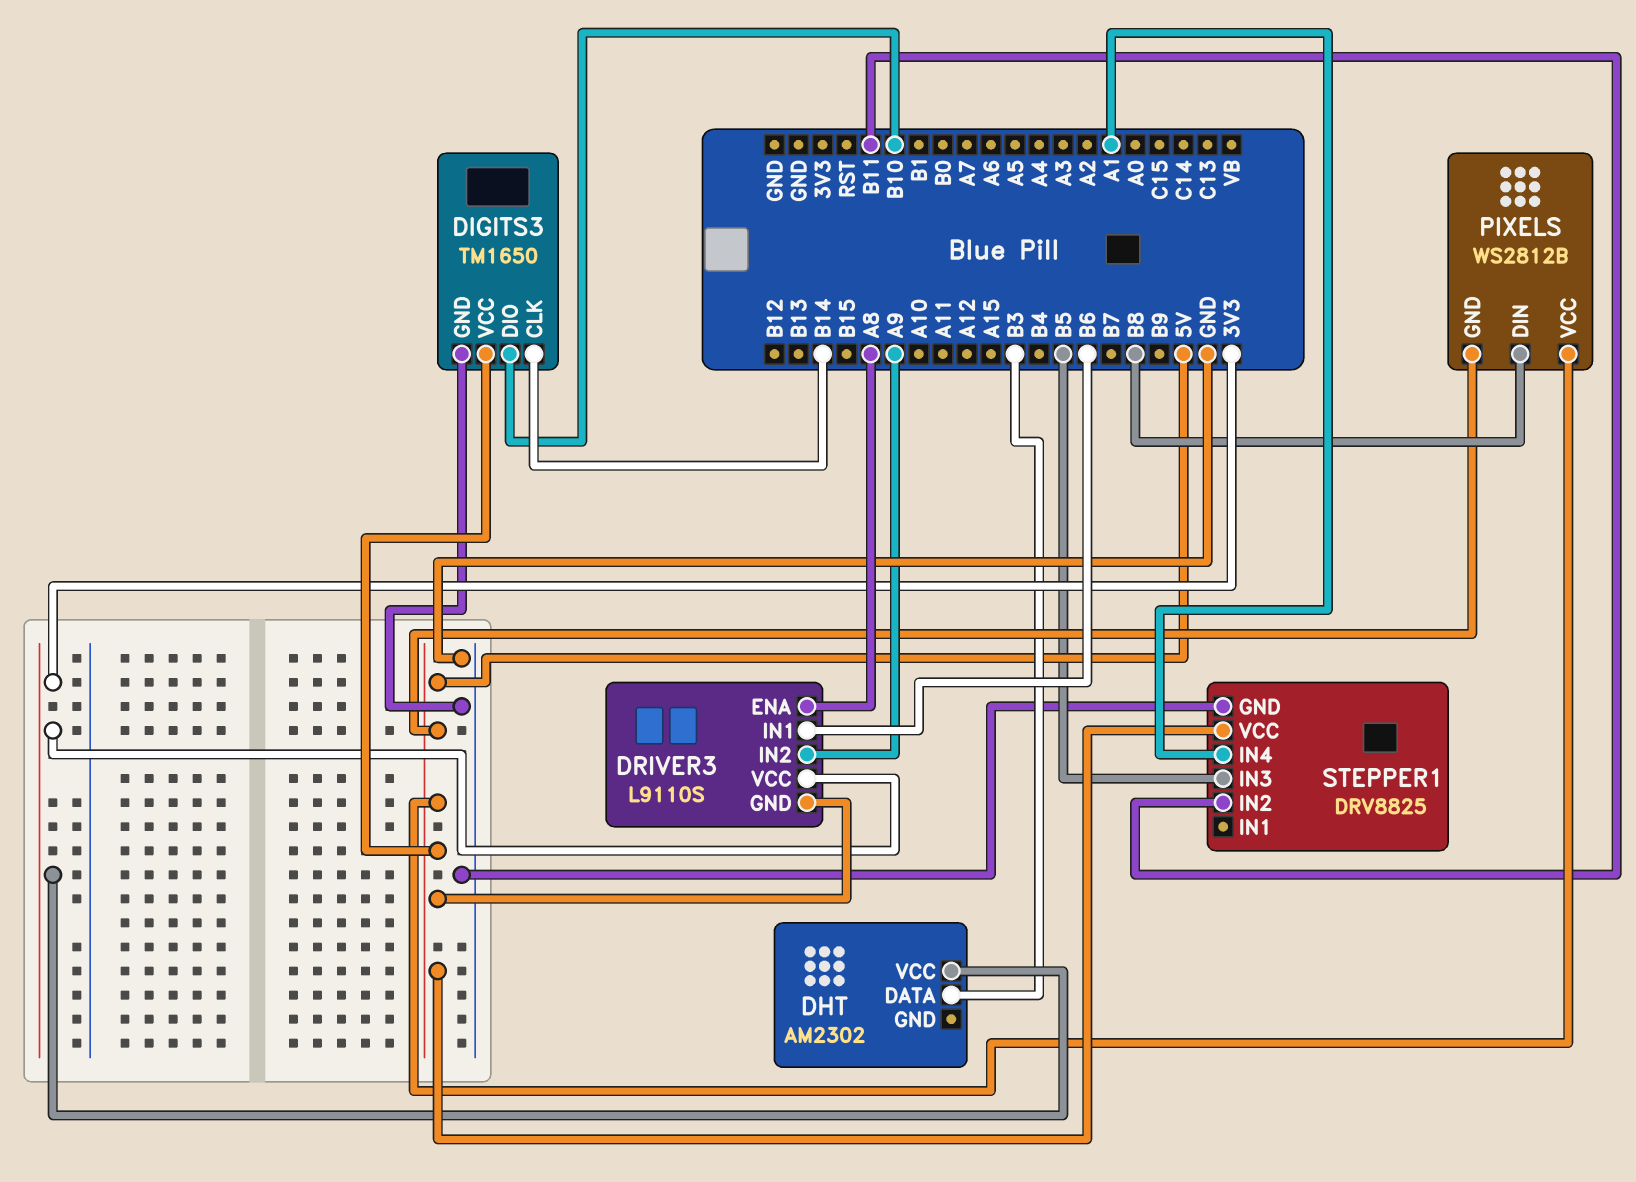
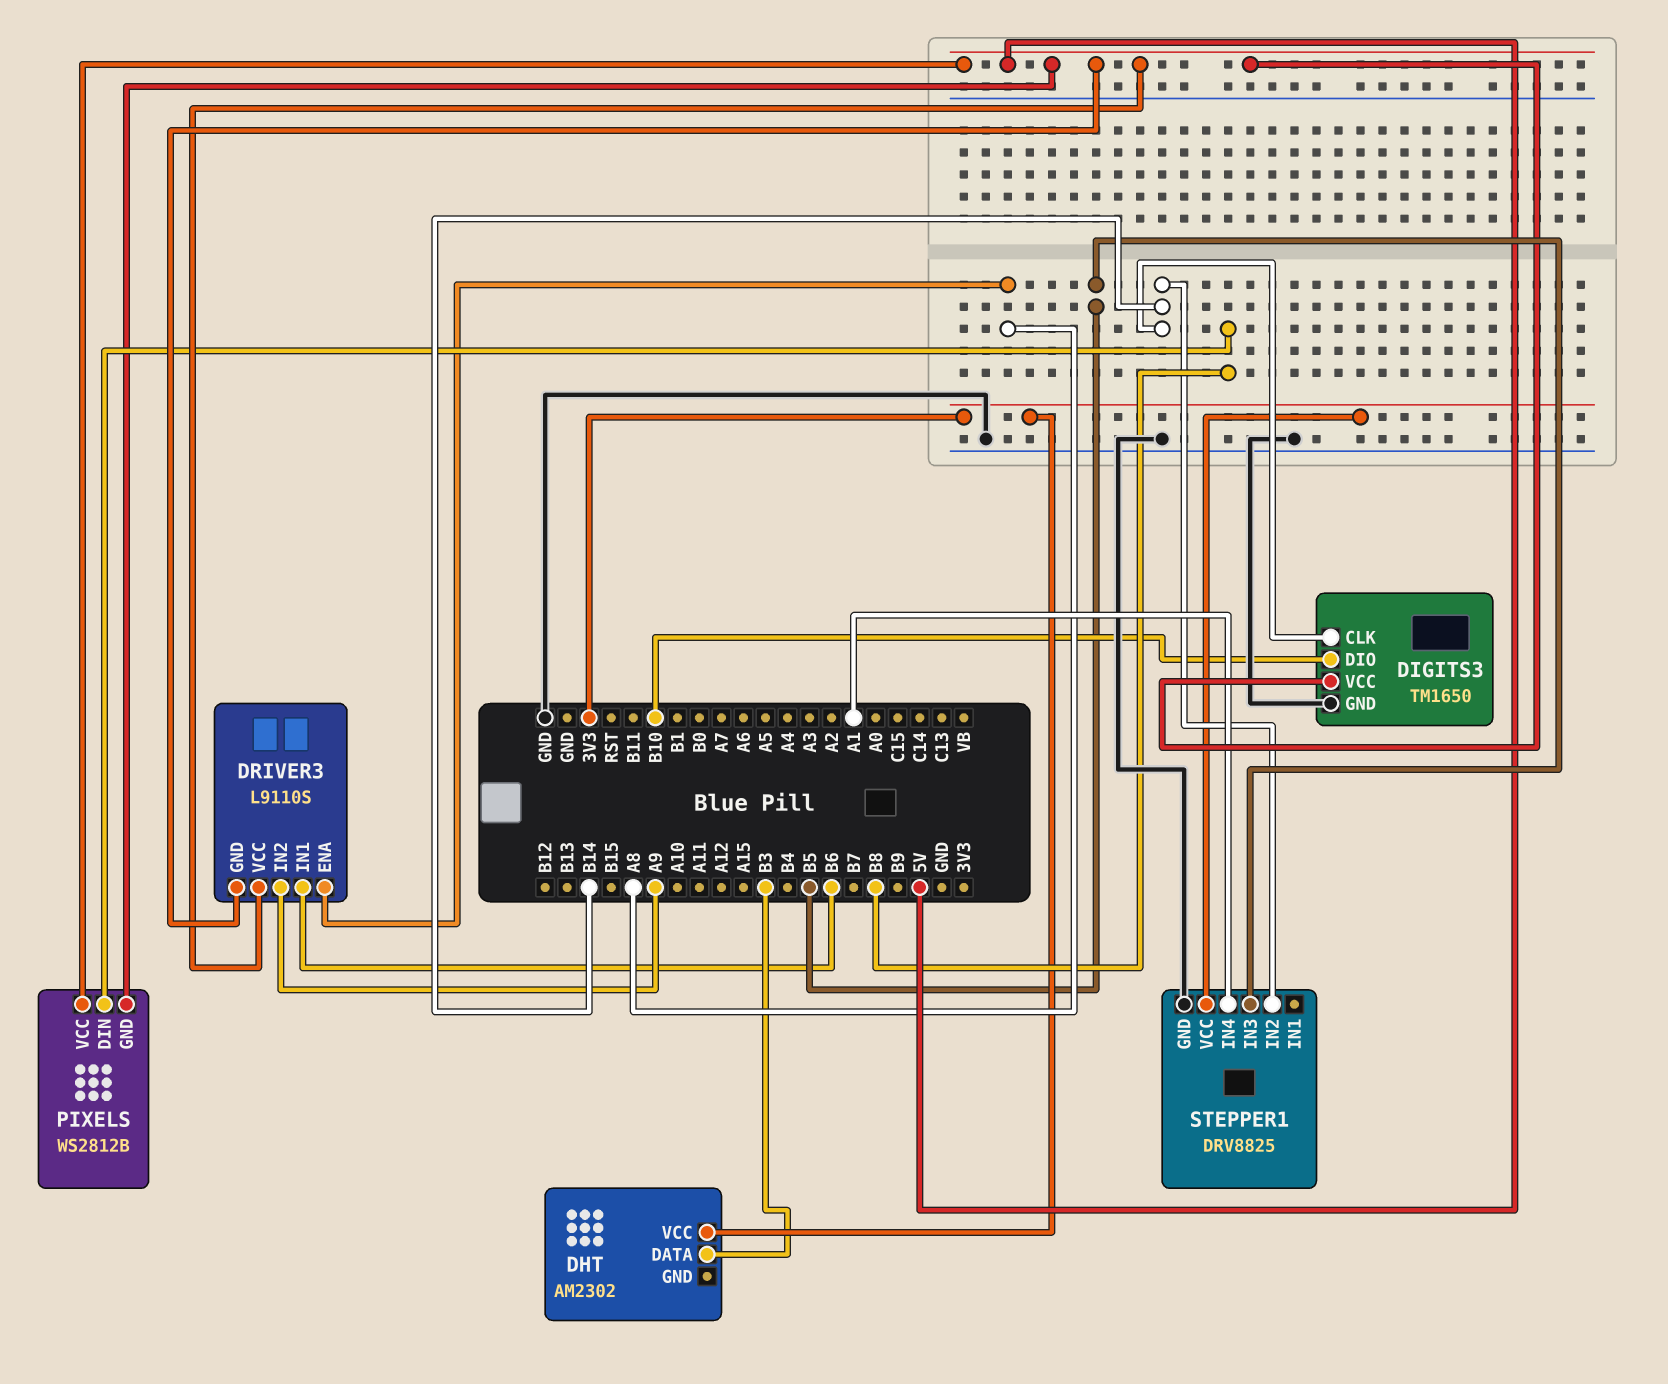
DRIVER3 pin VCC: 3V3 -> 5V
STEPPER1 pin IN2: B11 -> B14
STEPPER1 pin VCC: 5V -> 3V3

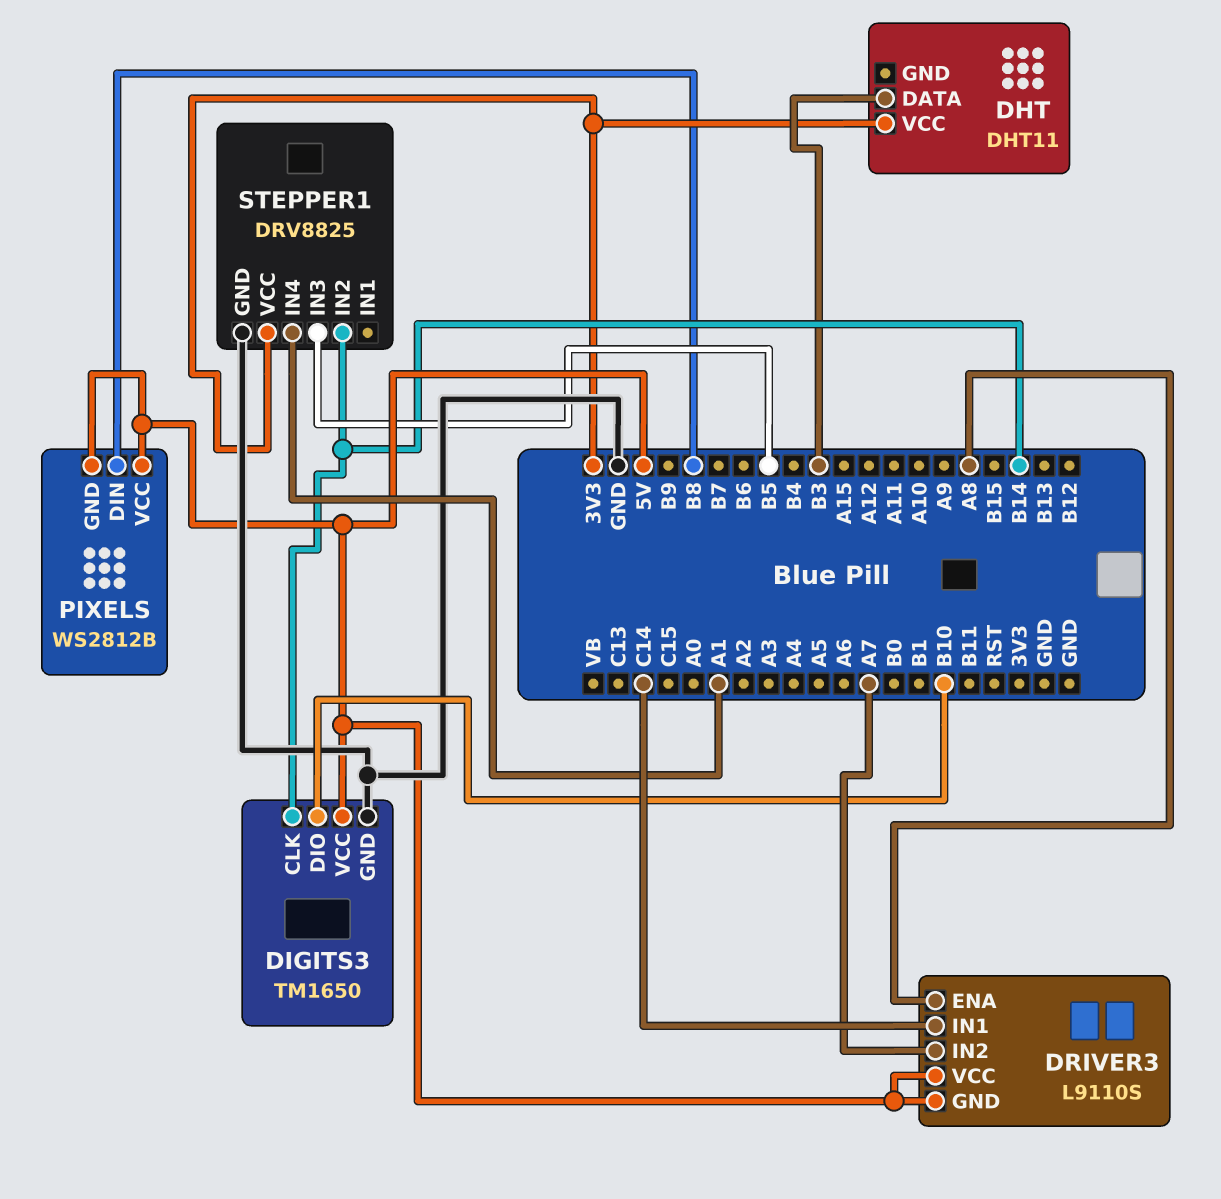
DHT: AM2302 -> DHT11
DRIVER3 pin IN1: B6 -> C14
DRIVER3 pin IN2: A9 -> A7

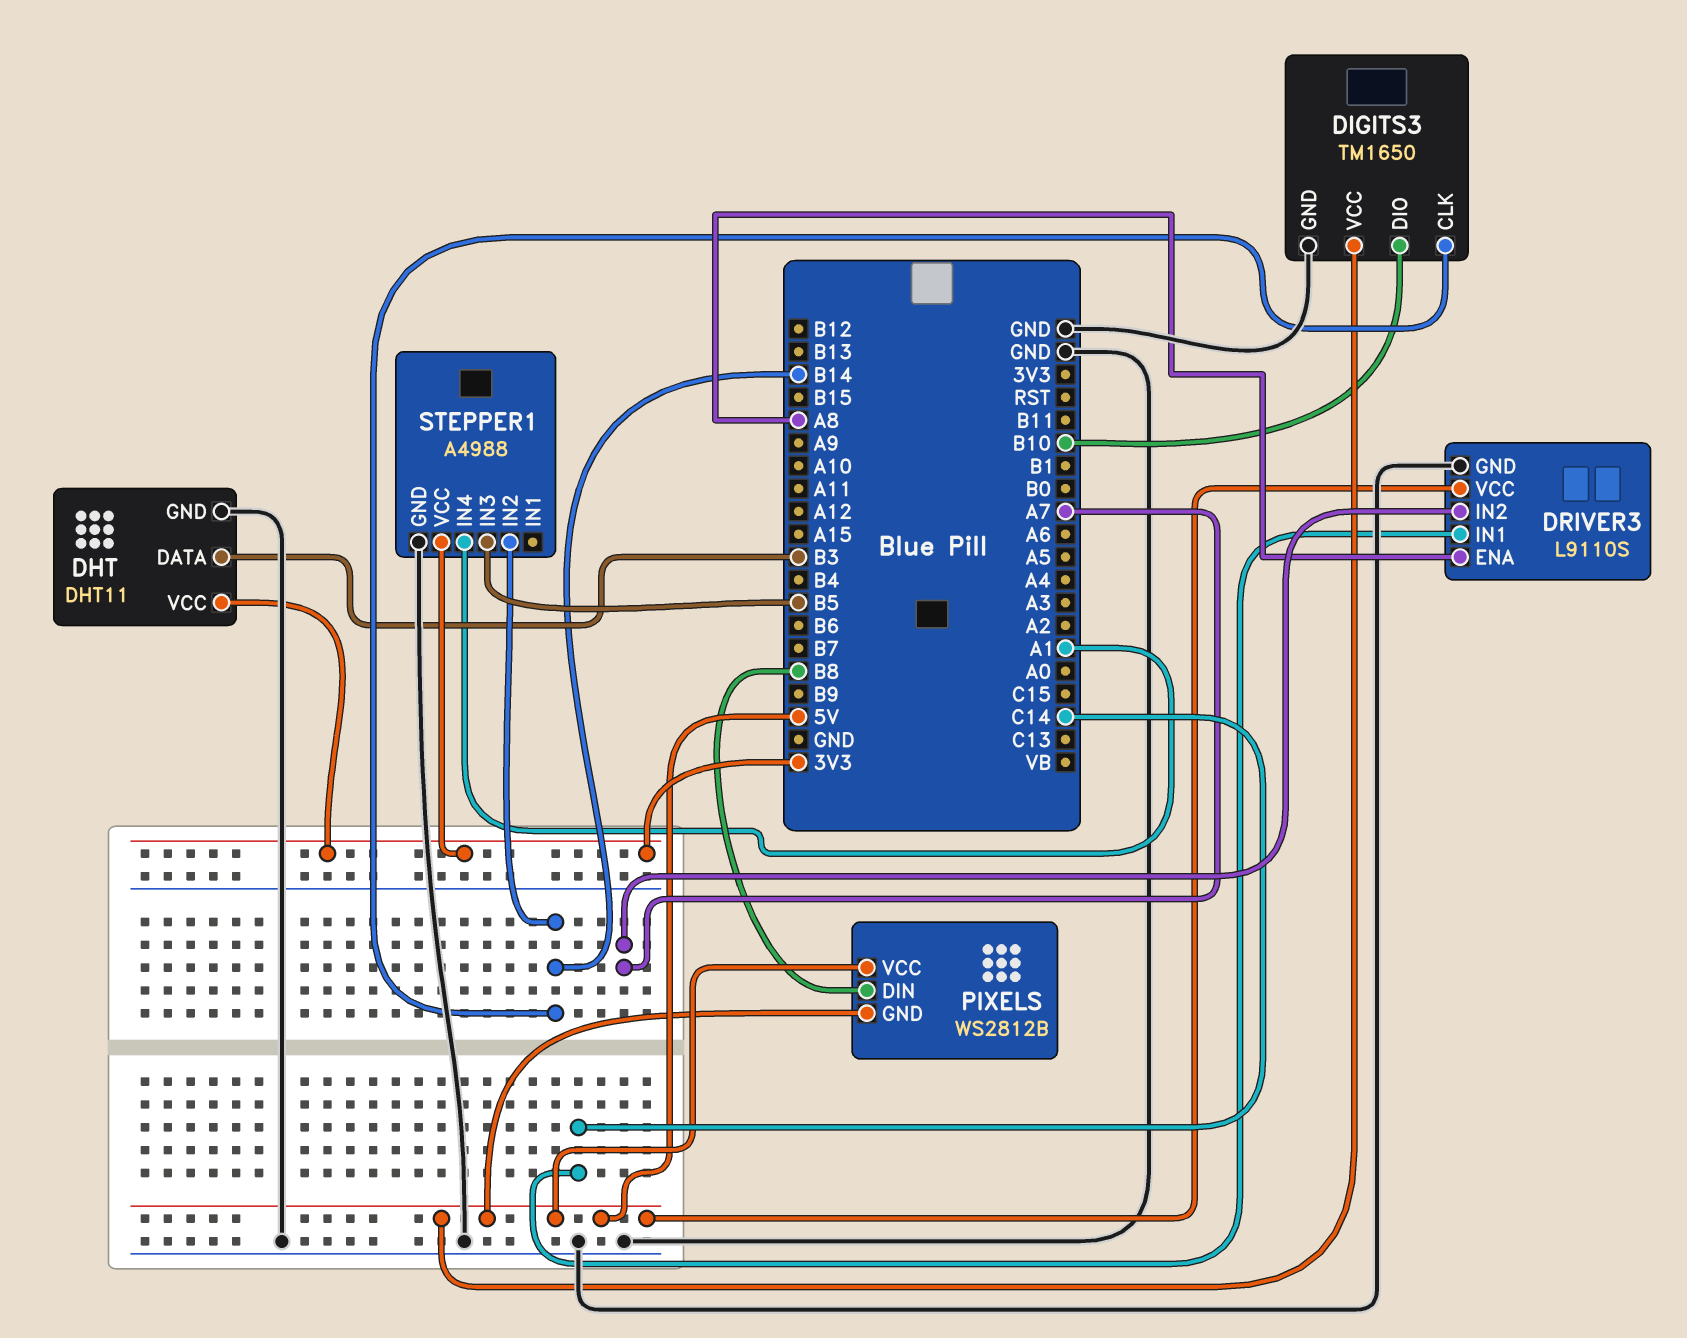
DHT pin GND: none -> GND
DRIVER3 pin GND: 5V -> GND
STEPPER1: DRV8825 -> A4988

